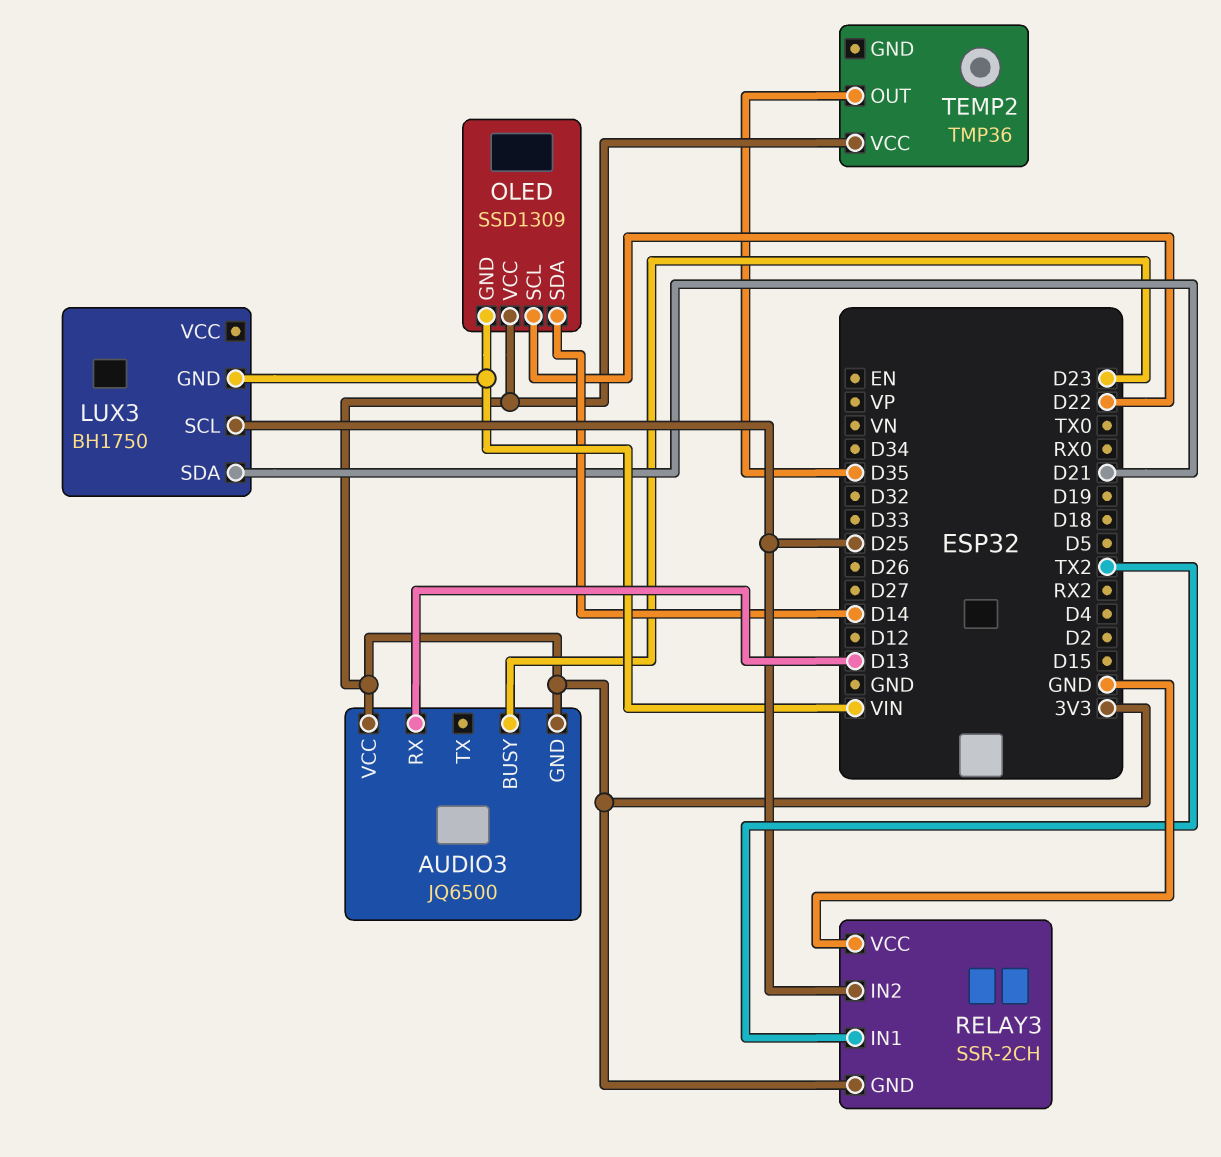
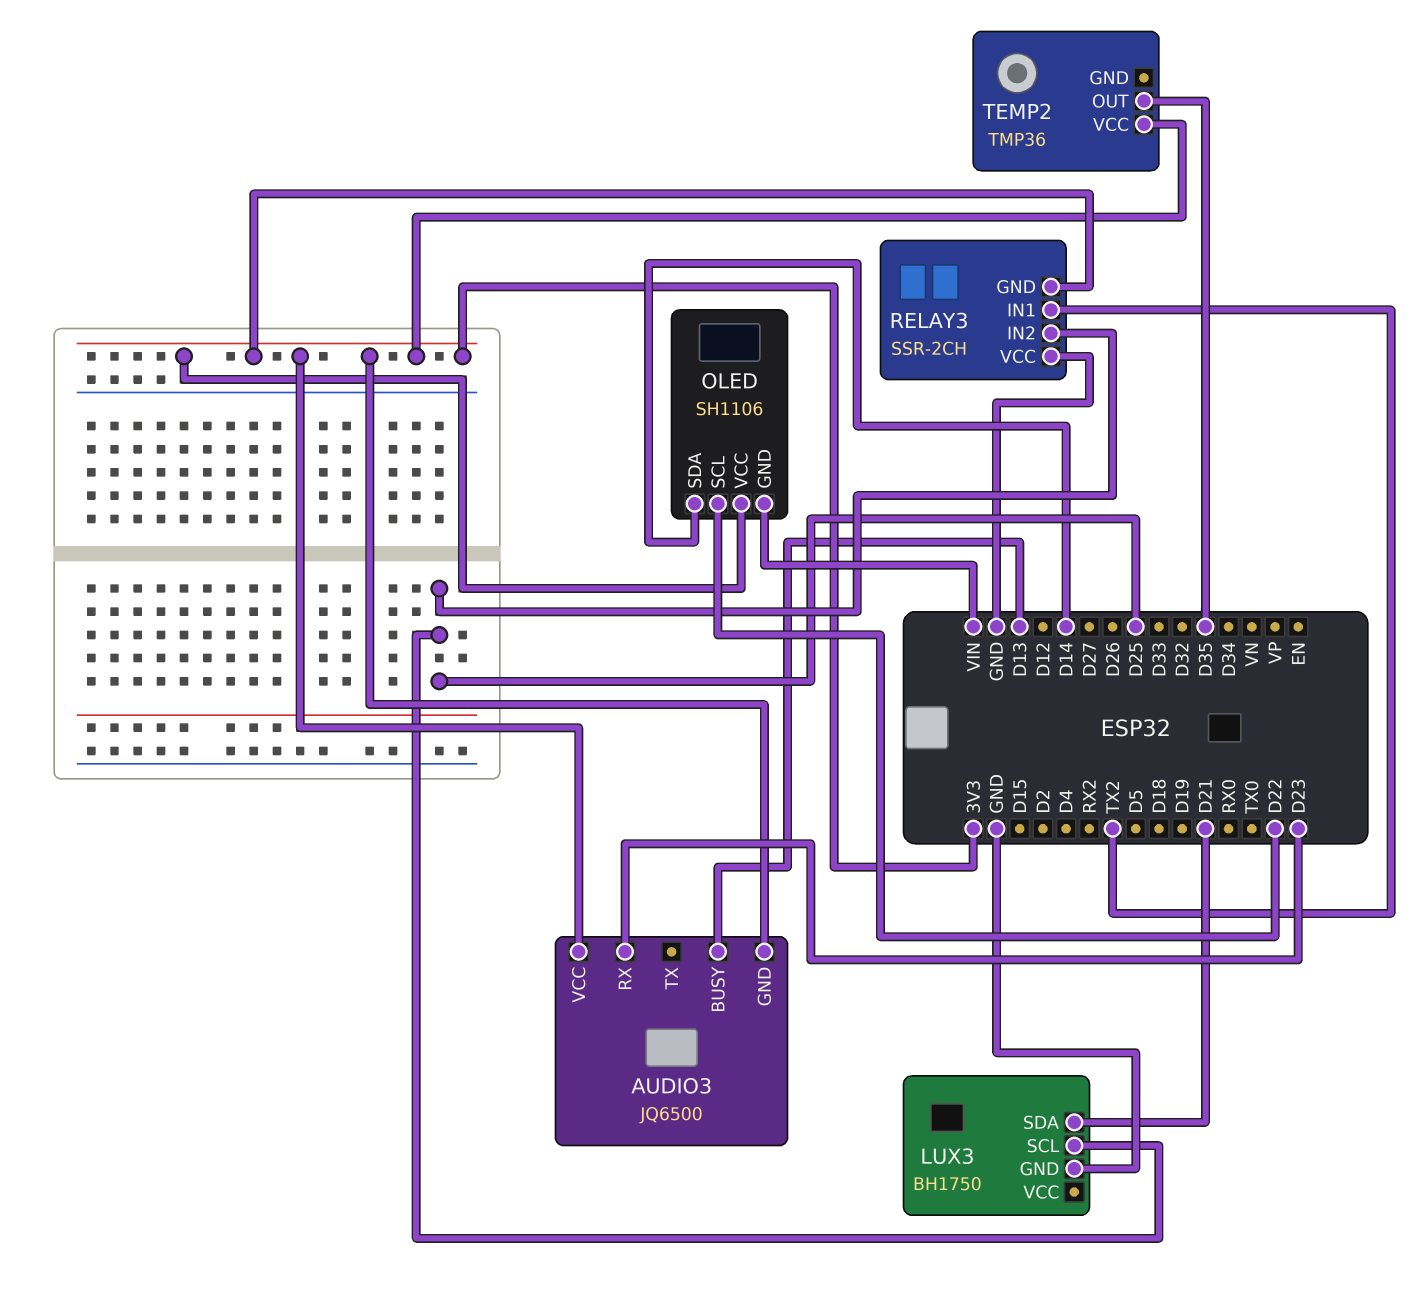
AUDIO3 pin BUSY: D23 -> D13
AUDIO3 pin RX: D13 -> D23
LUX3 pin GND: VIN -> GND
OLED: SSD1309 -> SH1106

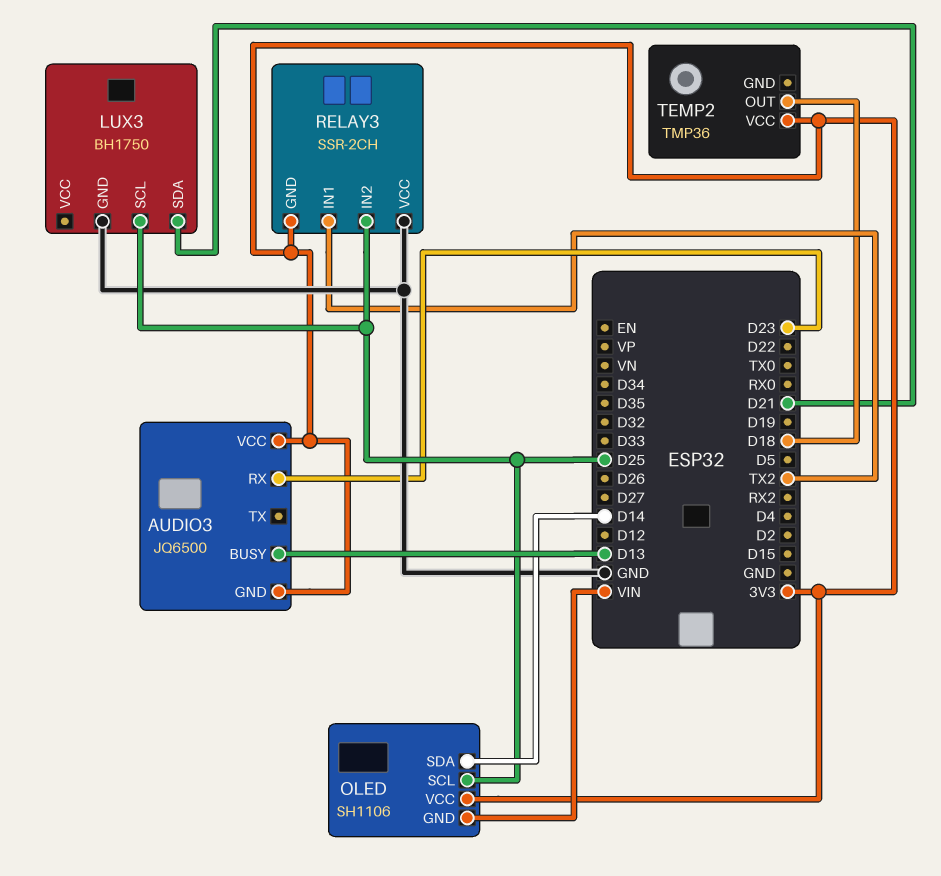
OLED pin SCL: D22 -> D25
TEMP2 pin OUT: D35 -> D18

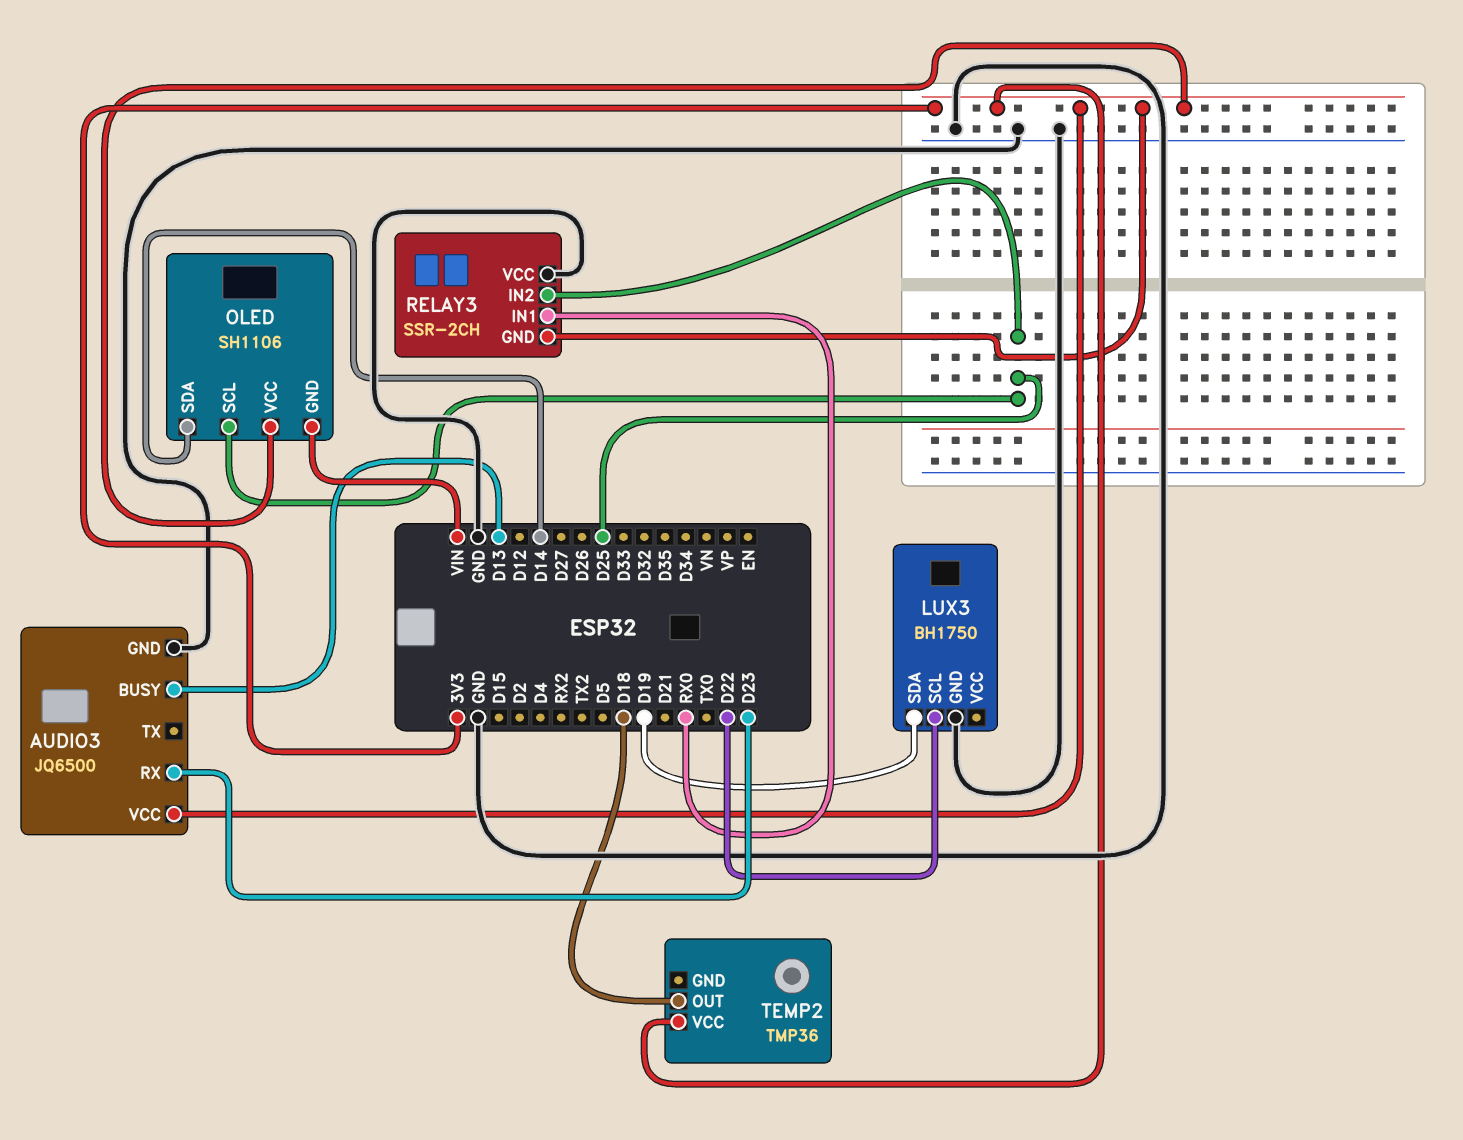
AUDIO3 pin GND: 3V3 -> GND
LUX3 pin SCL: D25 -> D22
LUX3 pin SDA: D21 -> D19
RELAY3 pin IN1: TX2 -> RX0

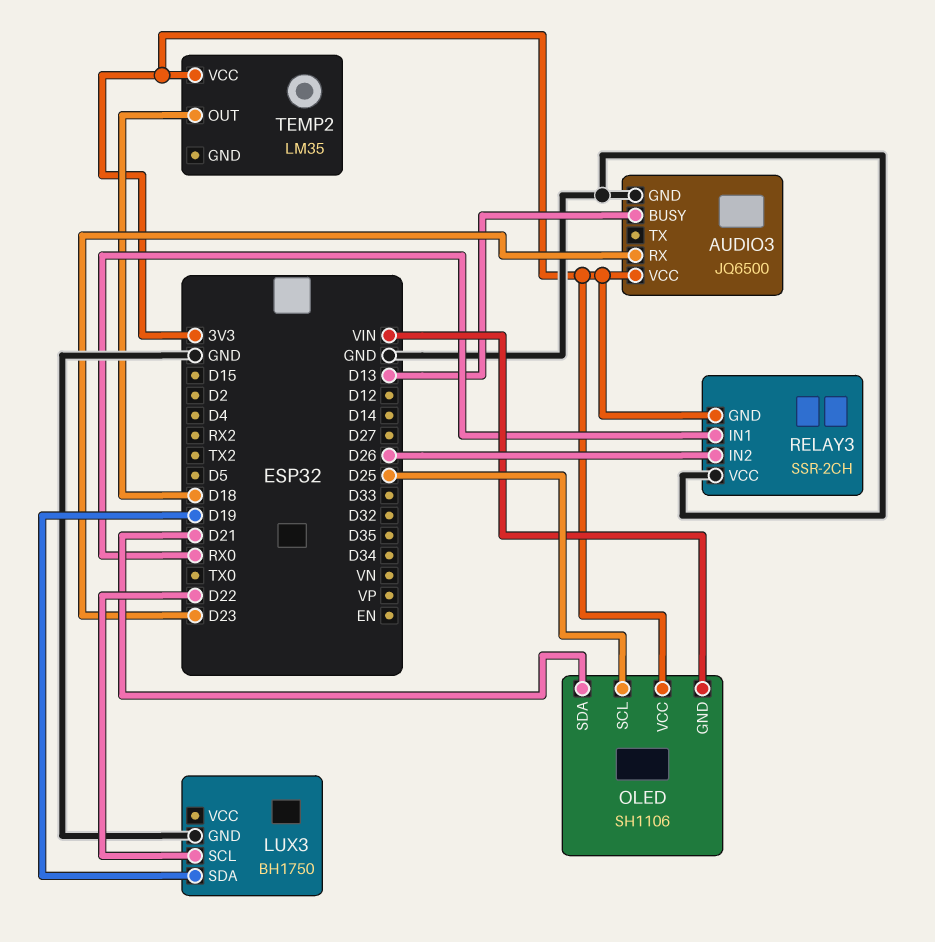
OLED pin SDA: D14 -> D21
RELAY3 pin IN2: D25 -> D26
TEMP2: TMP36 -> LM35

